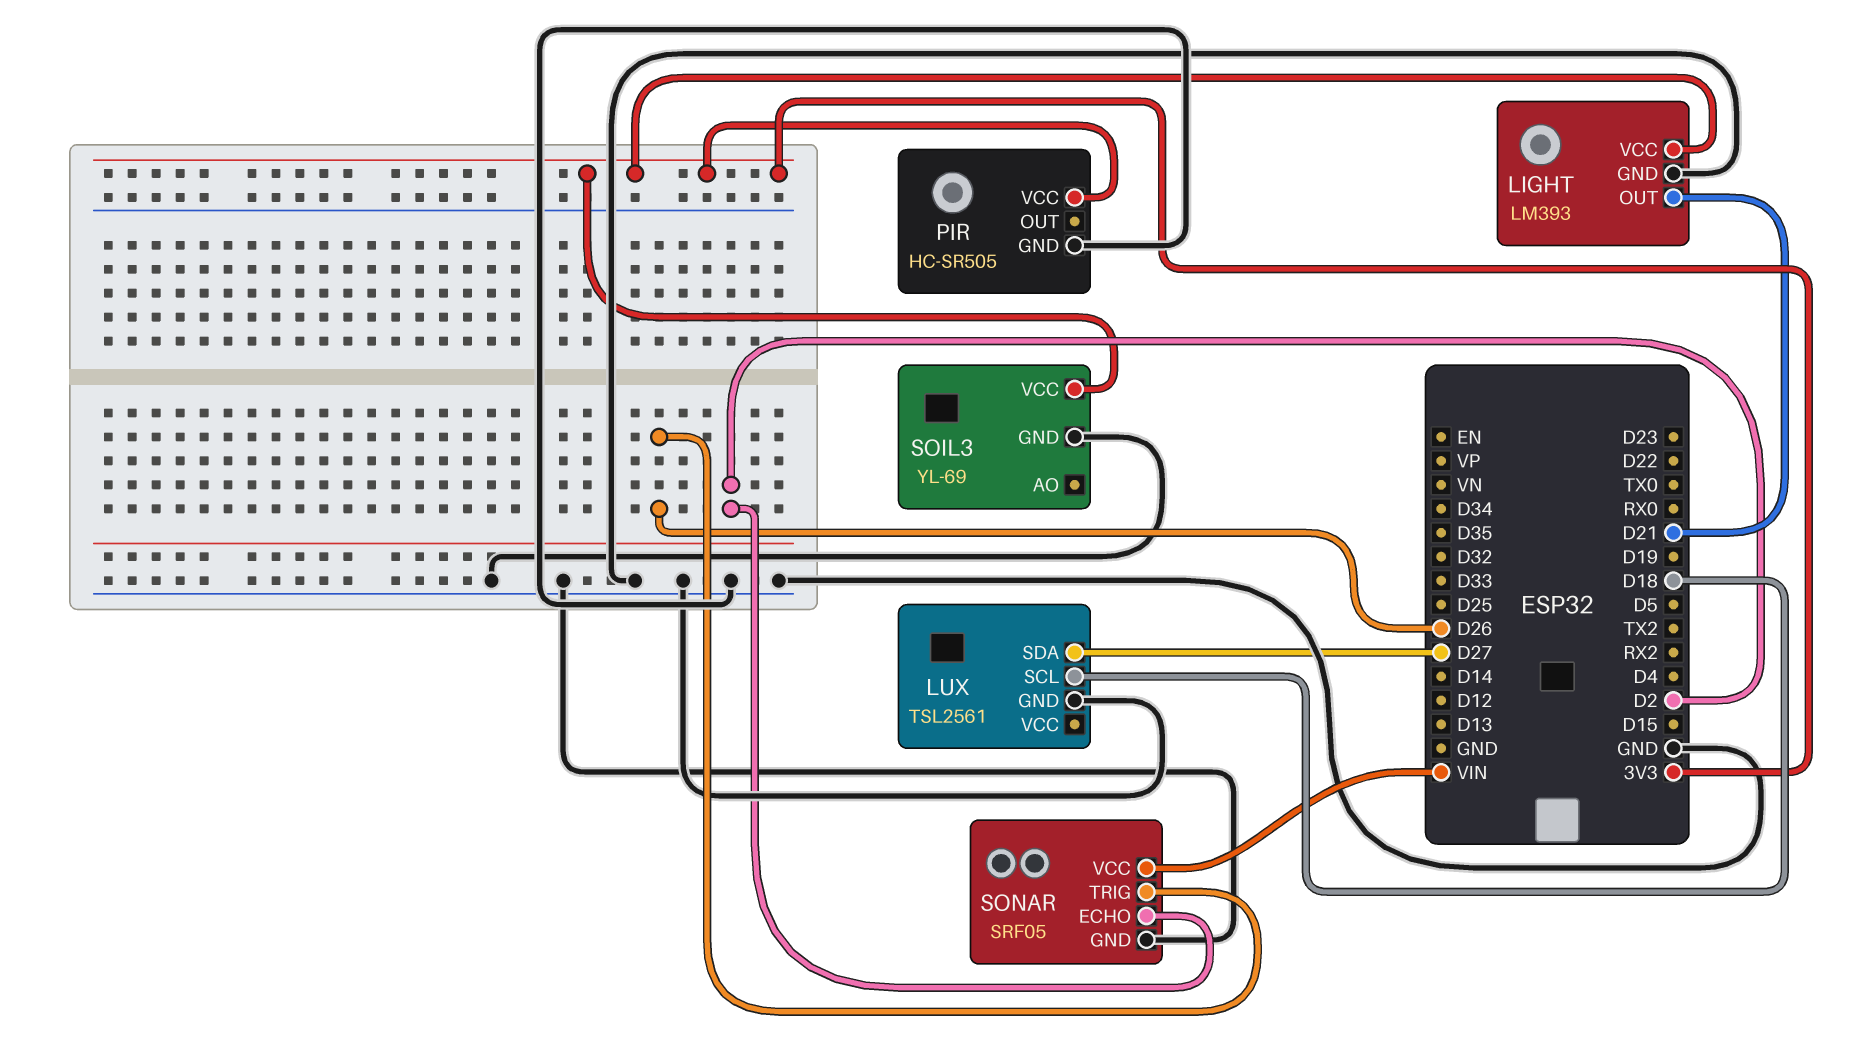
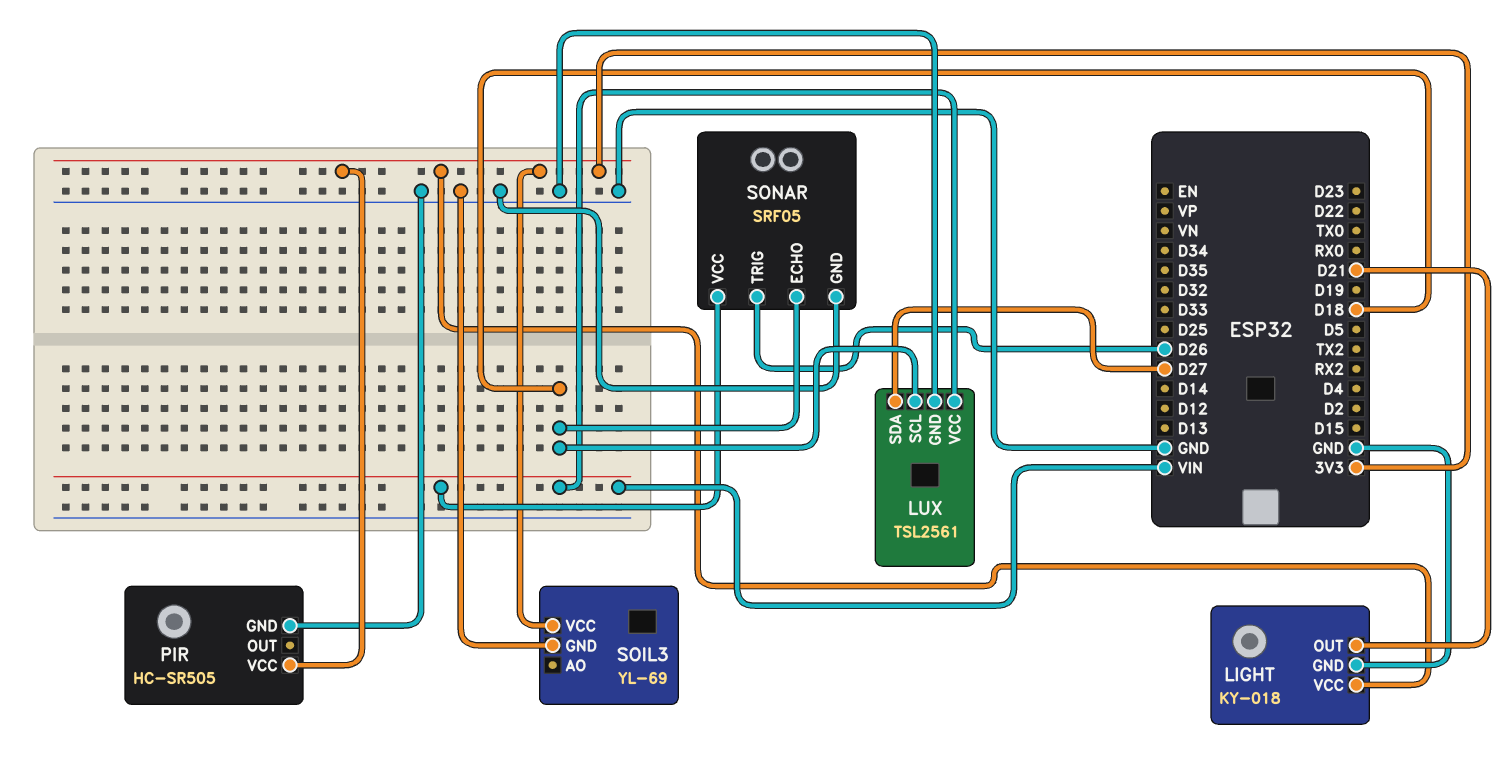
LIGHT: LM393 -> KY-018
LUX pin VCC: none -> VIN
SONAR pin ECHO: D2 -> D18

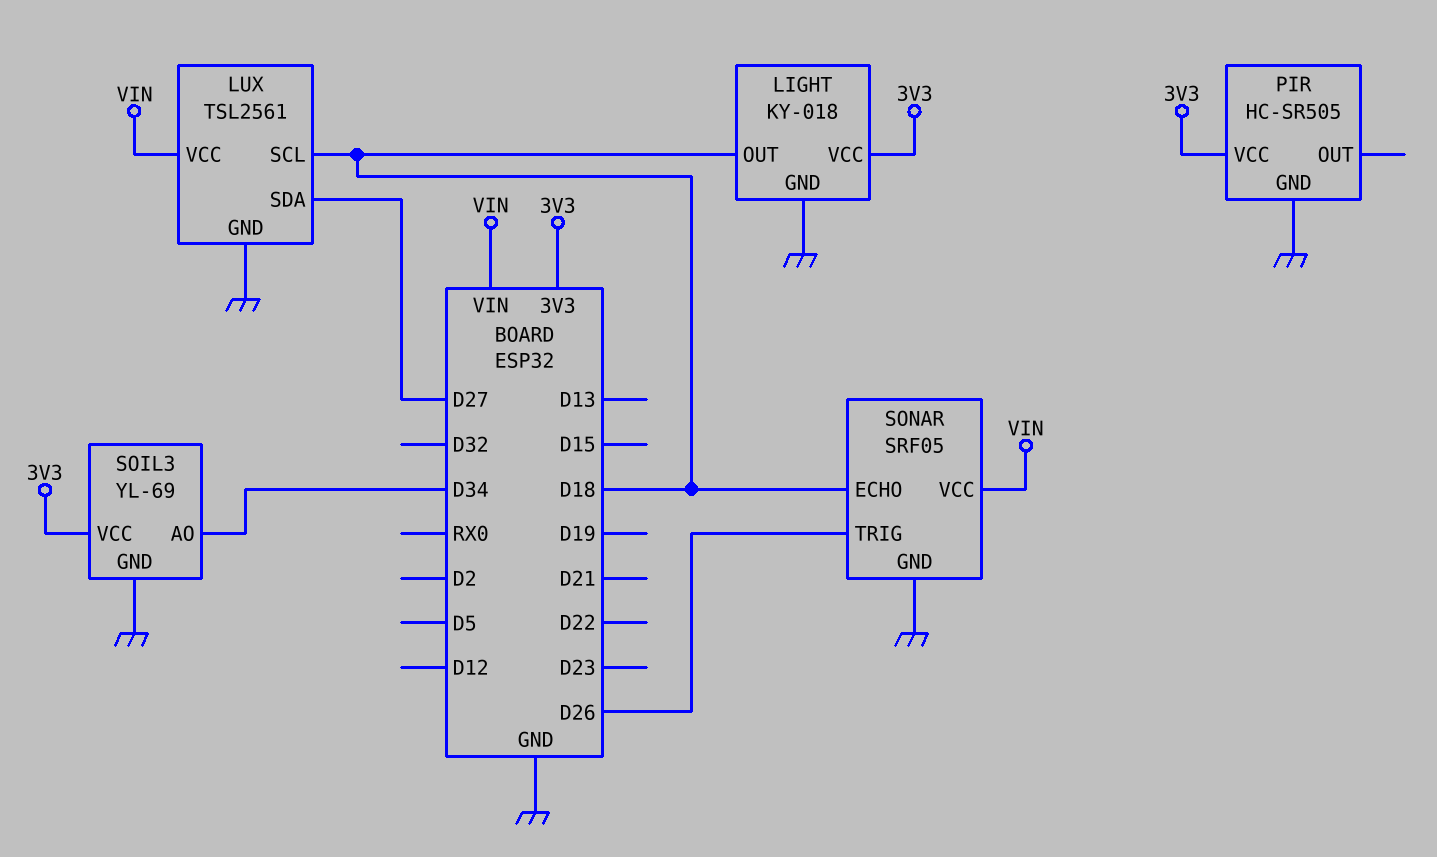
LIGHT pin OUT: D21 -> D18
SOIL3 pin AO: none -> D34

